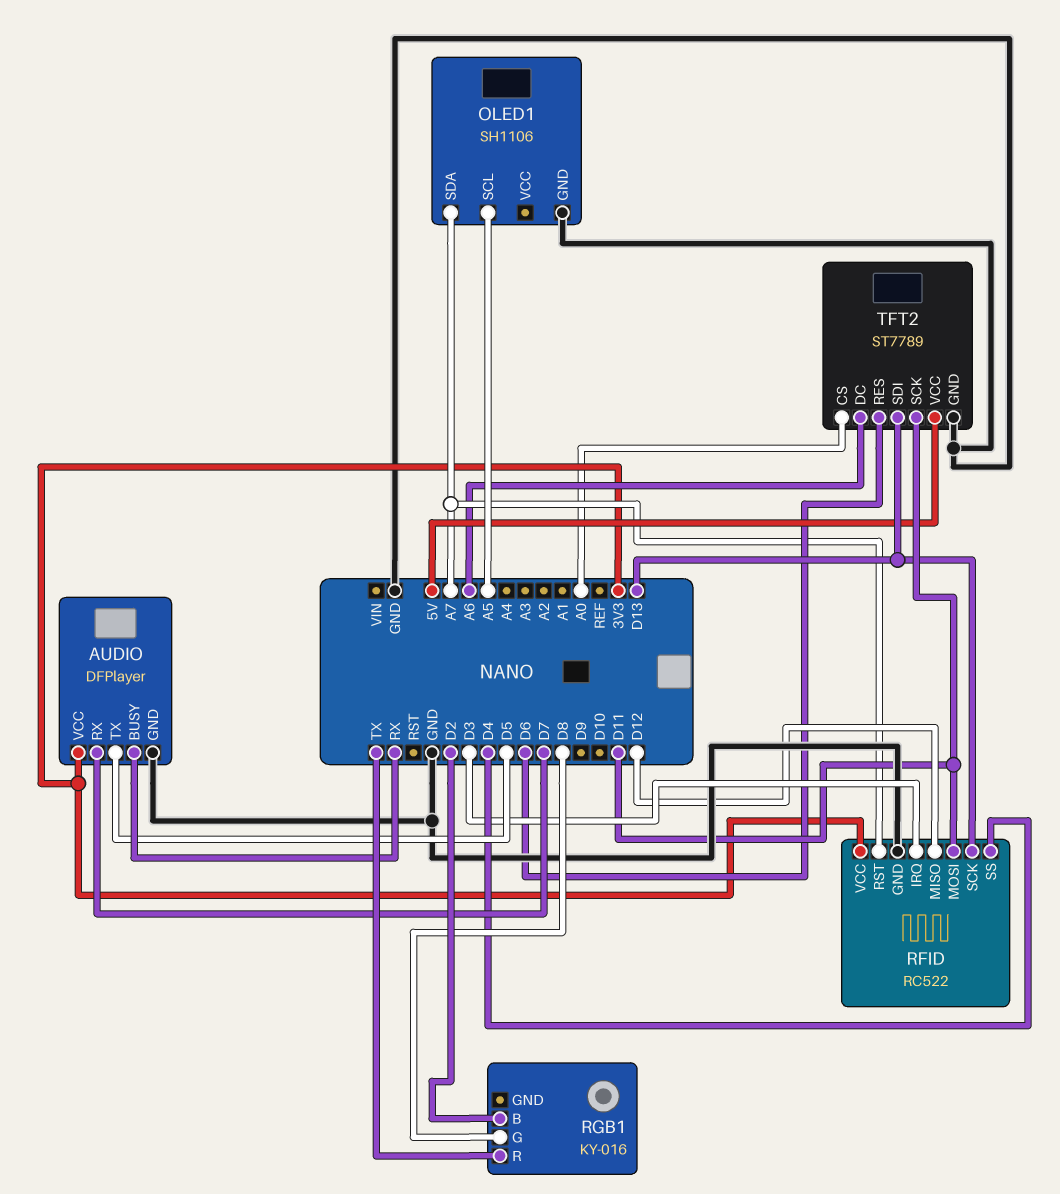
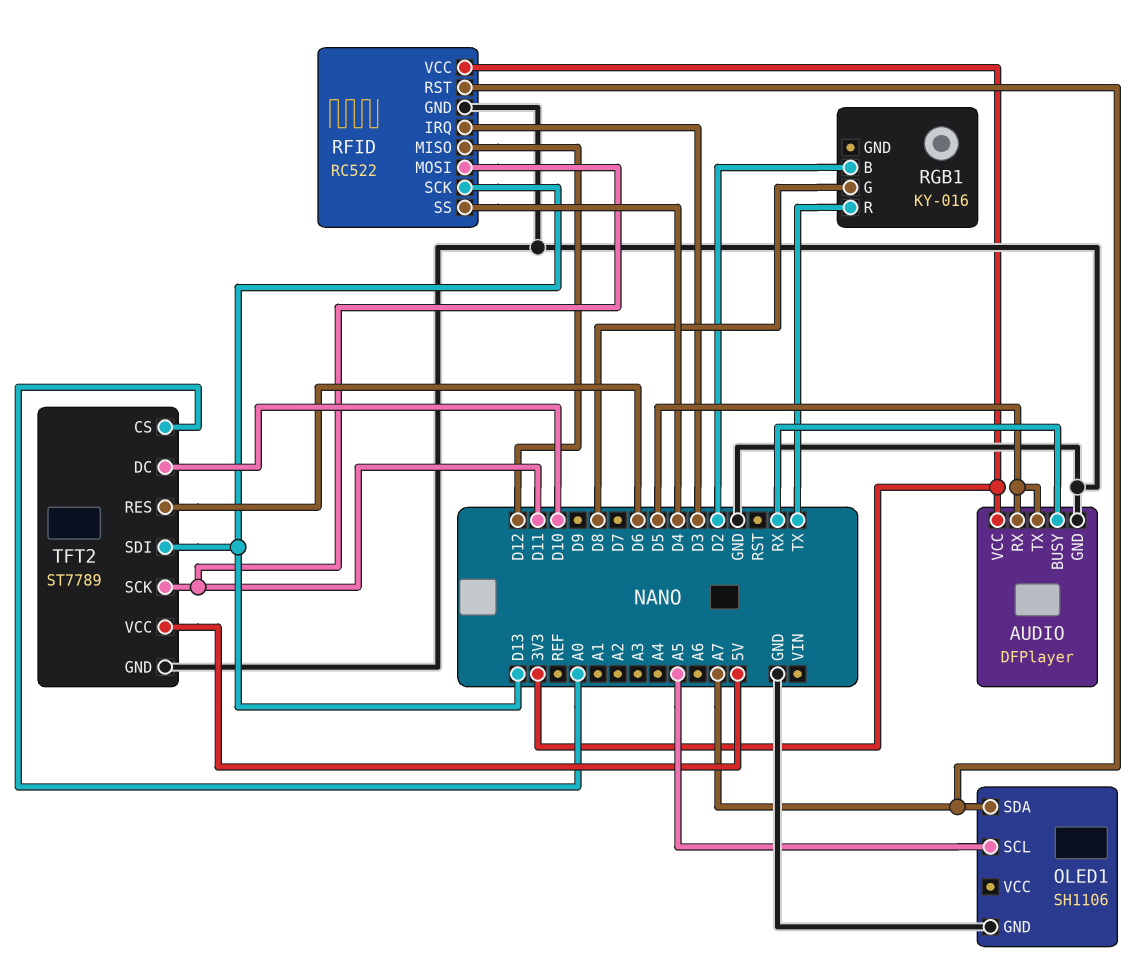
AUDIO pin RX: D7 -> D5
TFT2 pin DC: A6 -> D10

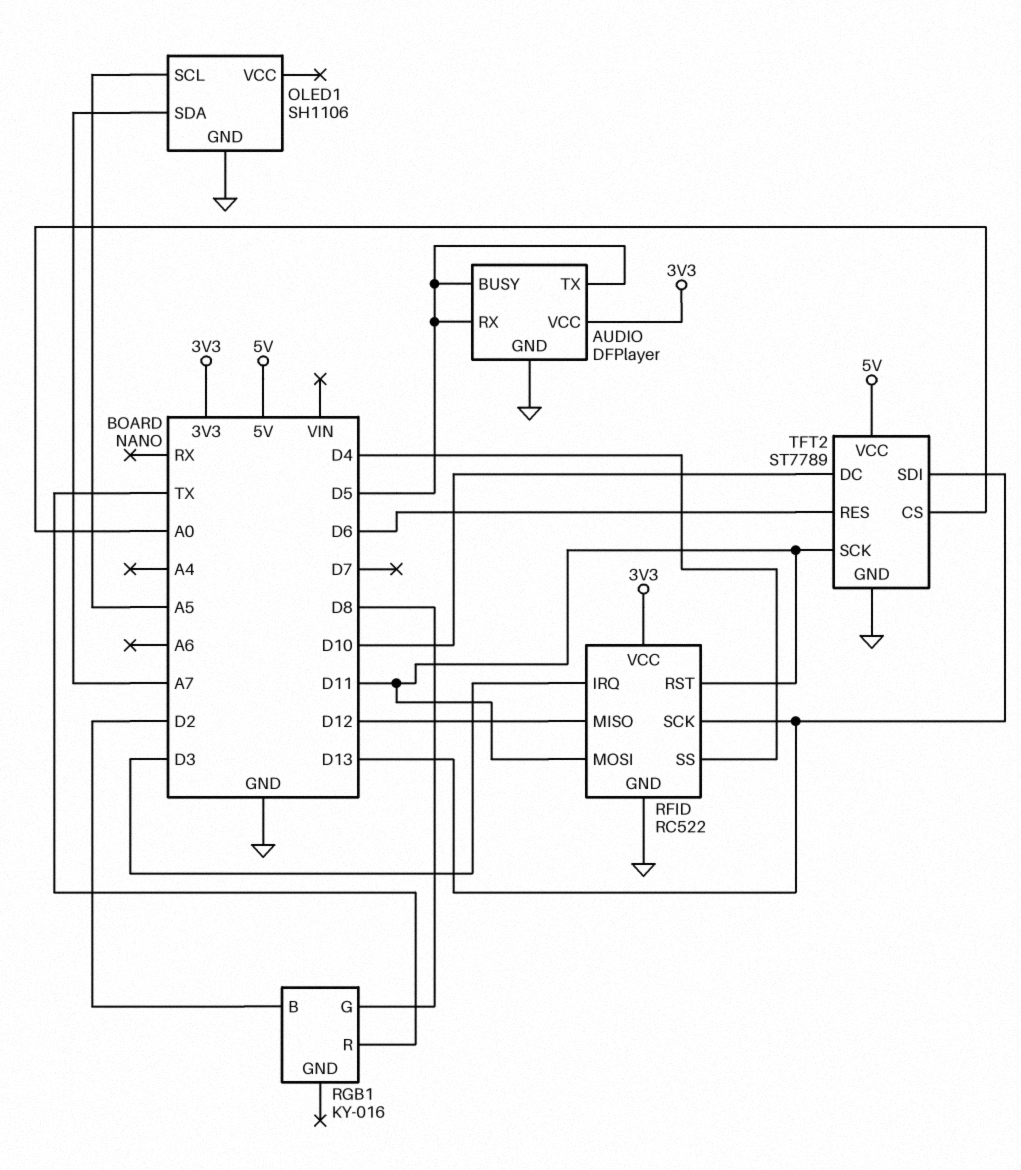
AUDIO pin BUSY: RX -> D5
RFID pin RST: A7 -> D11

